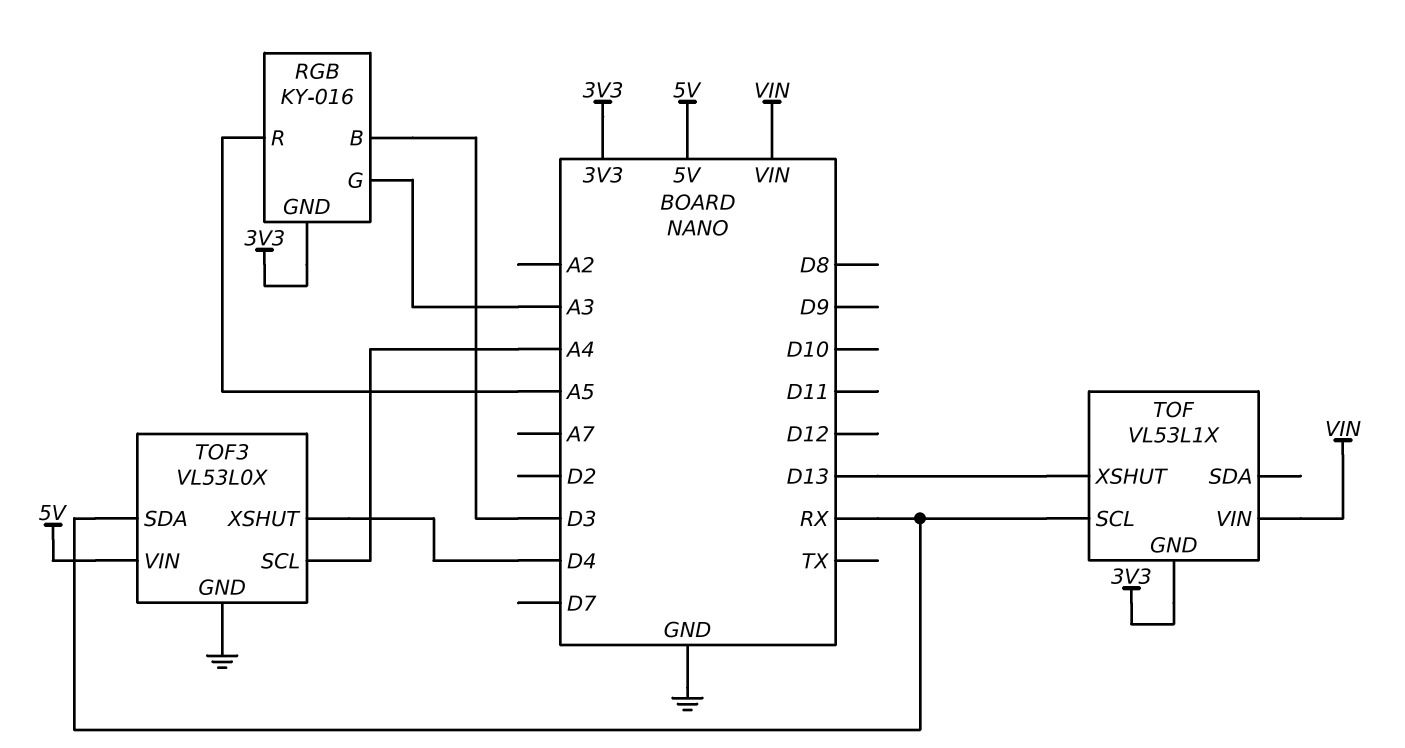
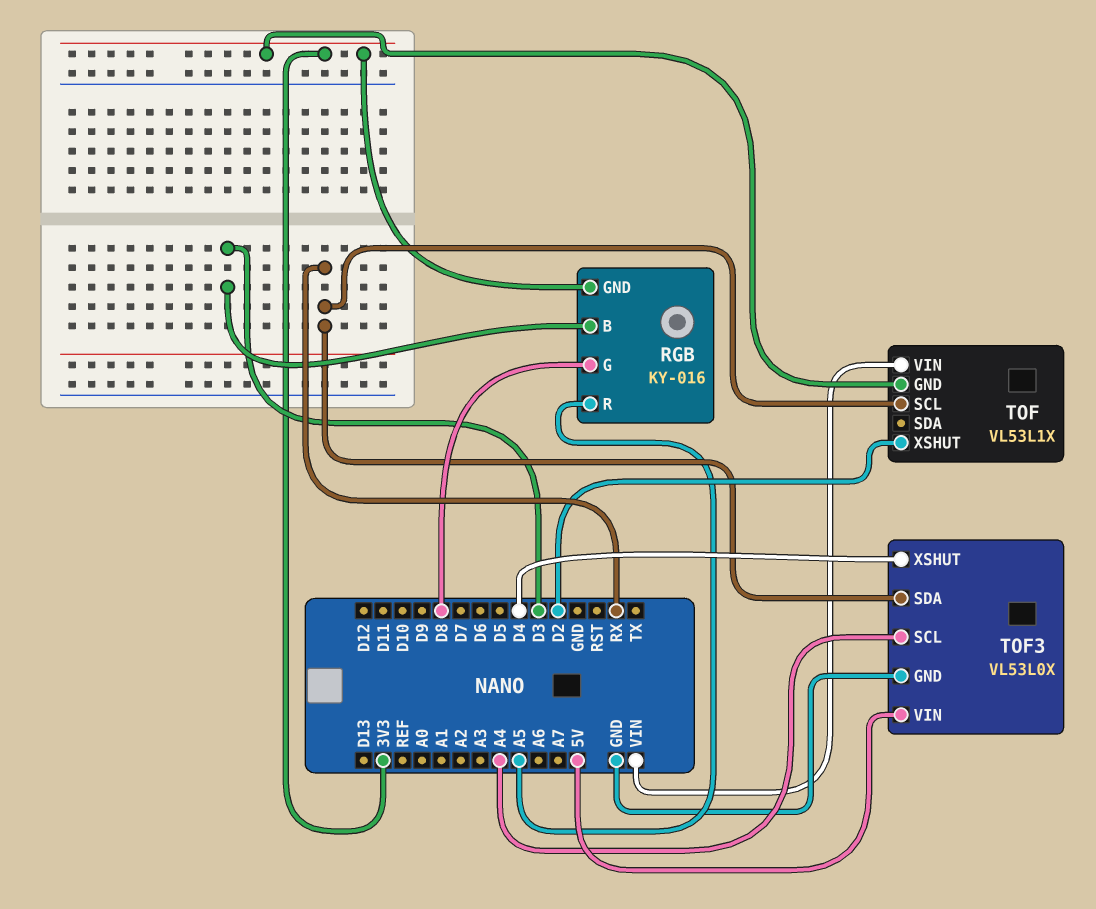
RGB pin G: A3 -> D8
TOF pin XSHUT: D13 -> D2

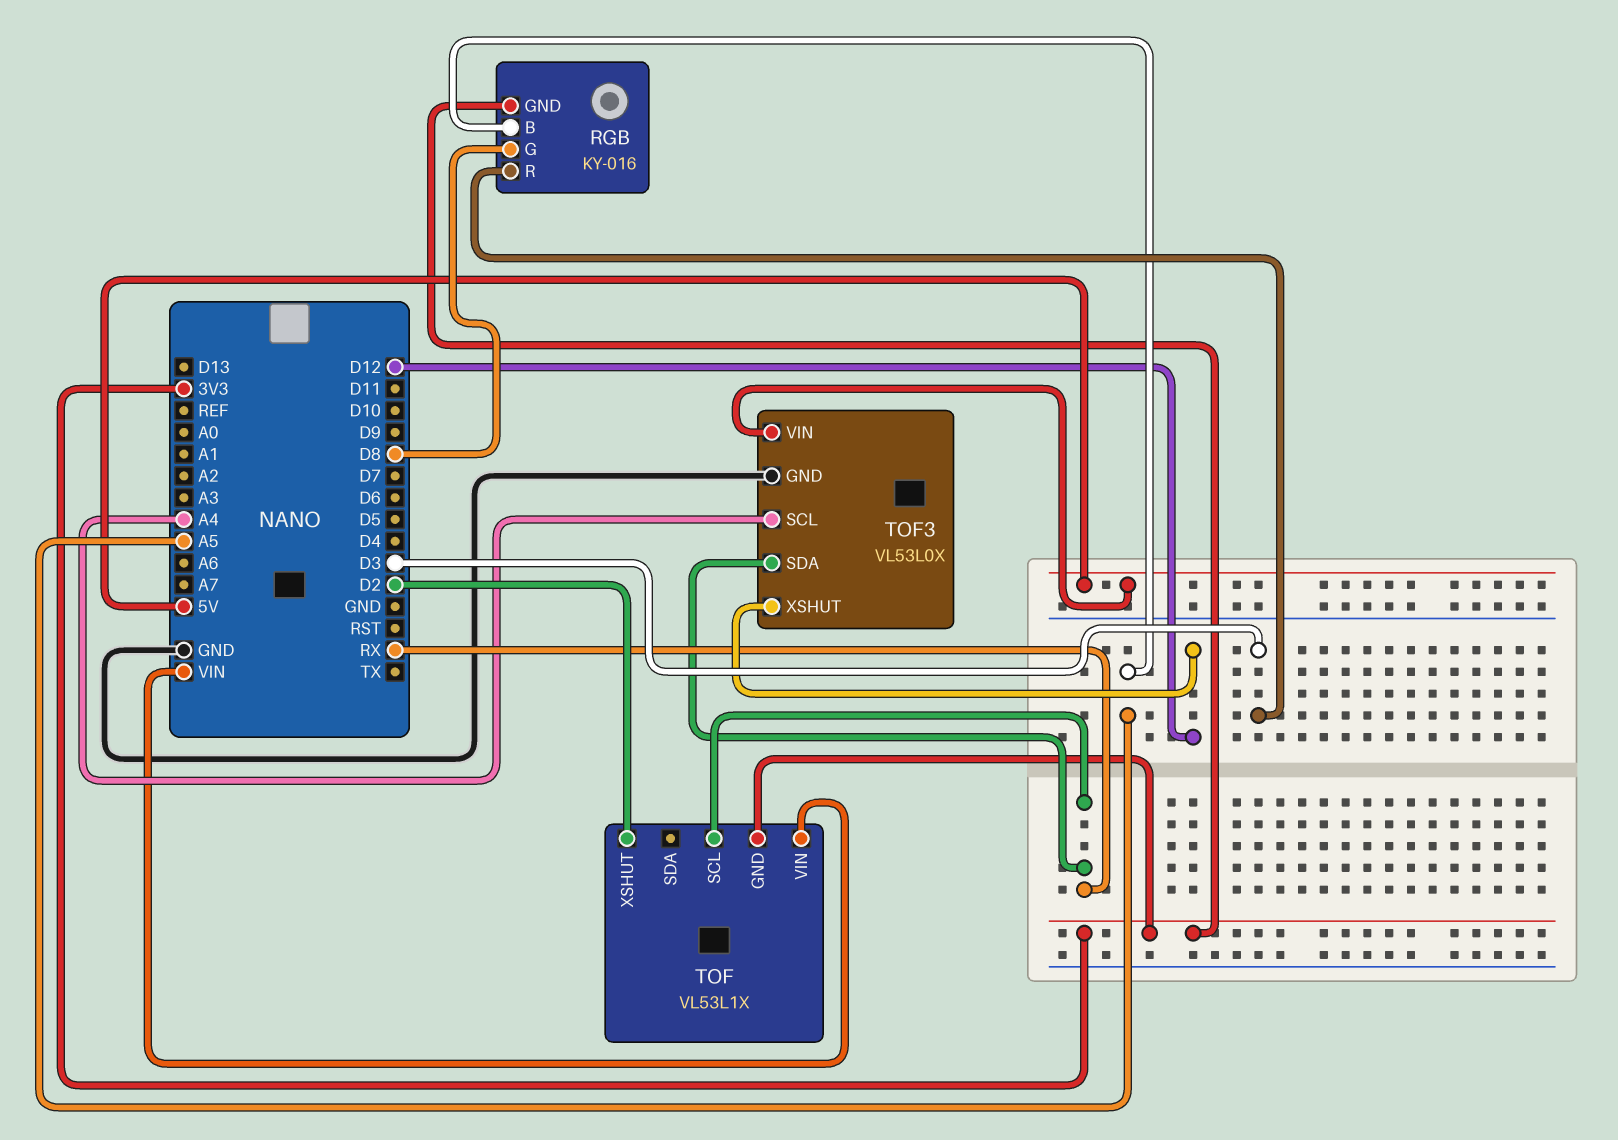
RGB pin B: D3 -> A5
RGB pin R: A5 -> D3
TOF3 pin XSHUT: D4 -> D12

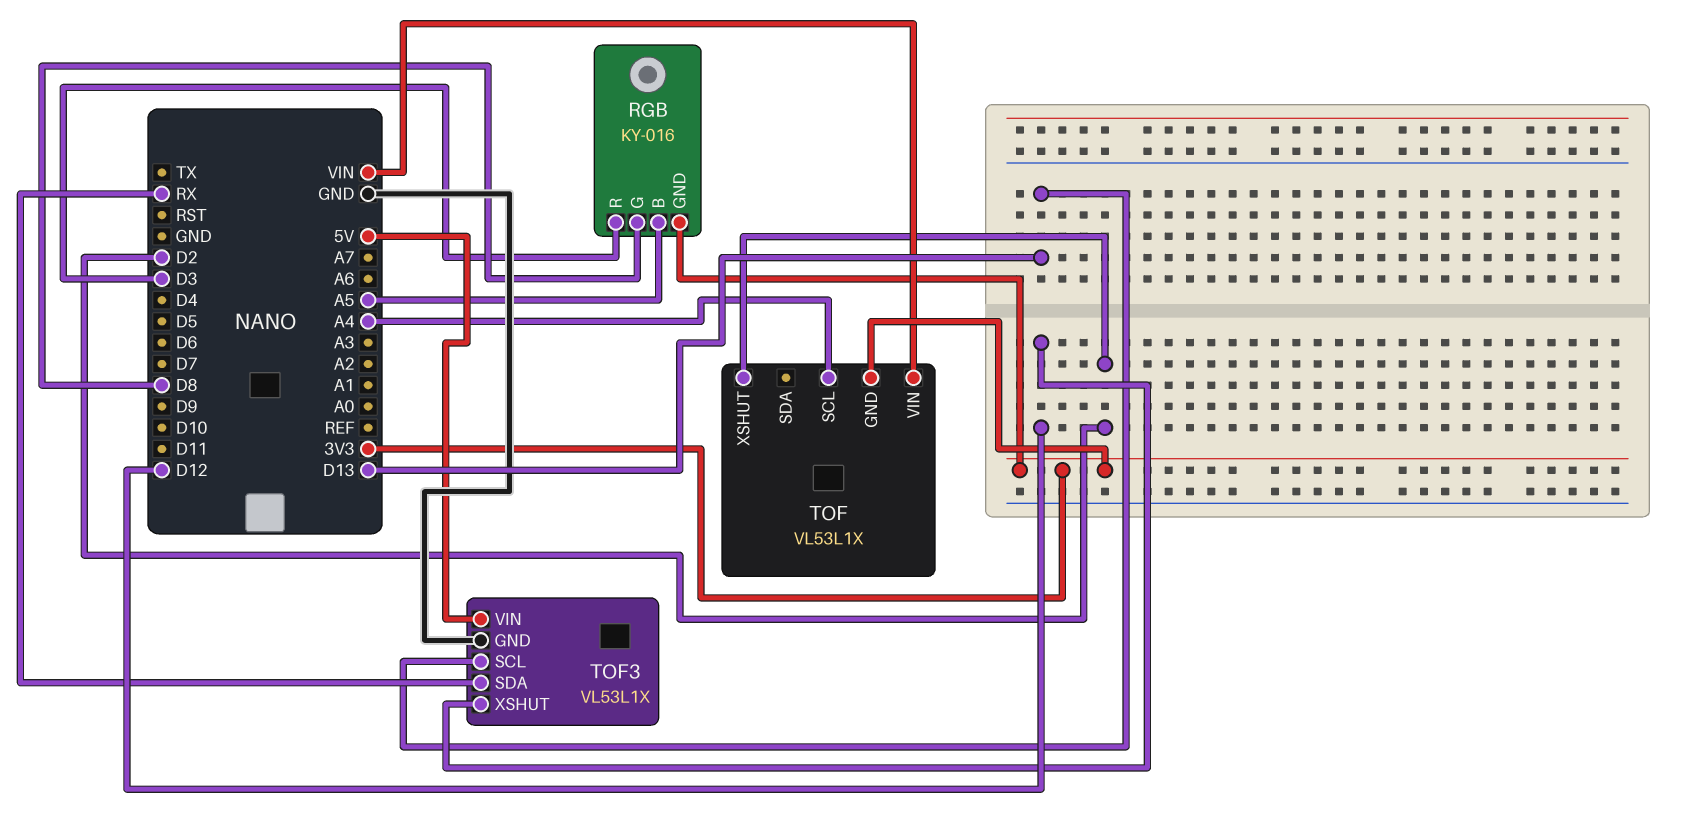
TOF pin SCL: RX -> A4
TOF3: VL53L0X -> VL53L1X
TOF3 pin SCL: A4 -> D13

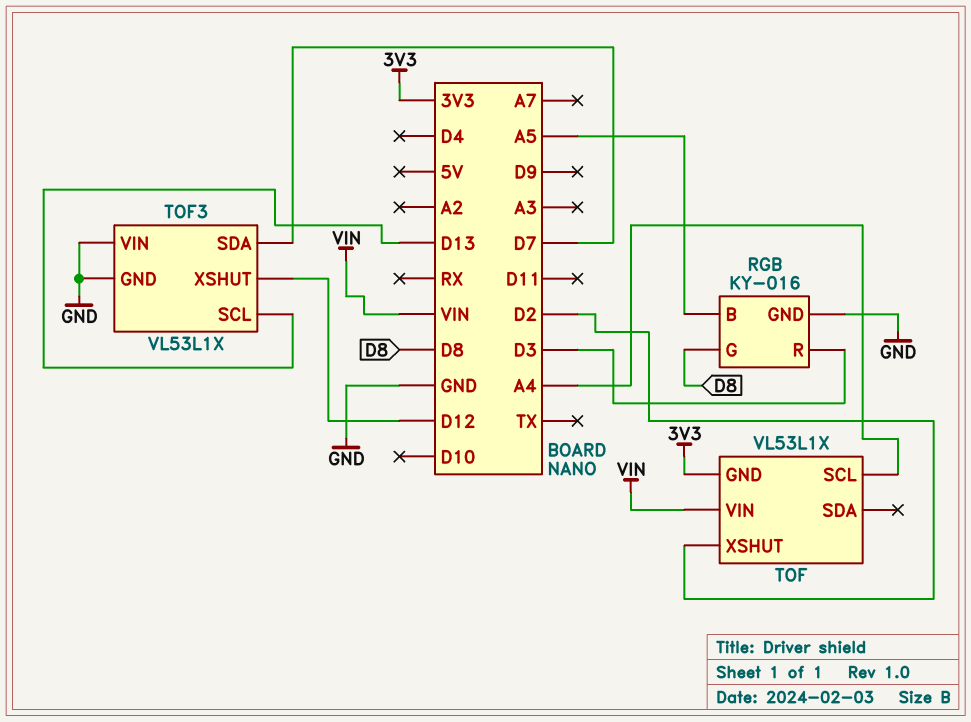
RGB pin GND: 3V3 -> GND
TOF3 pin SDA: RX -> D7
TOF3 pin VIN: 5V -> GND

